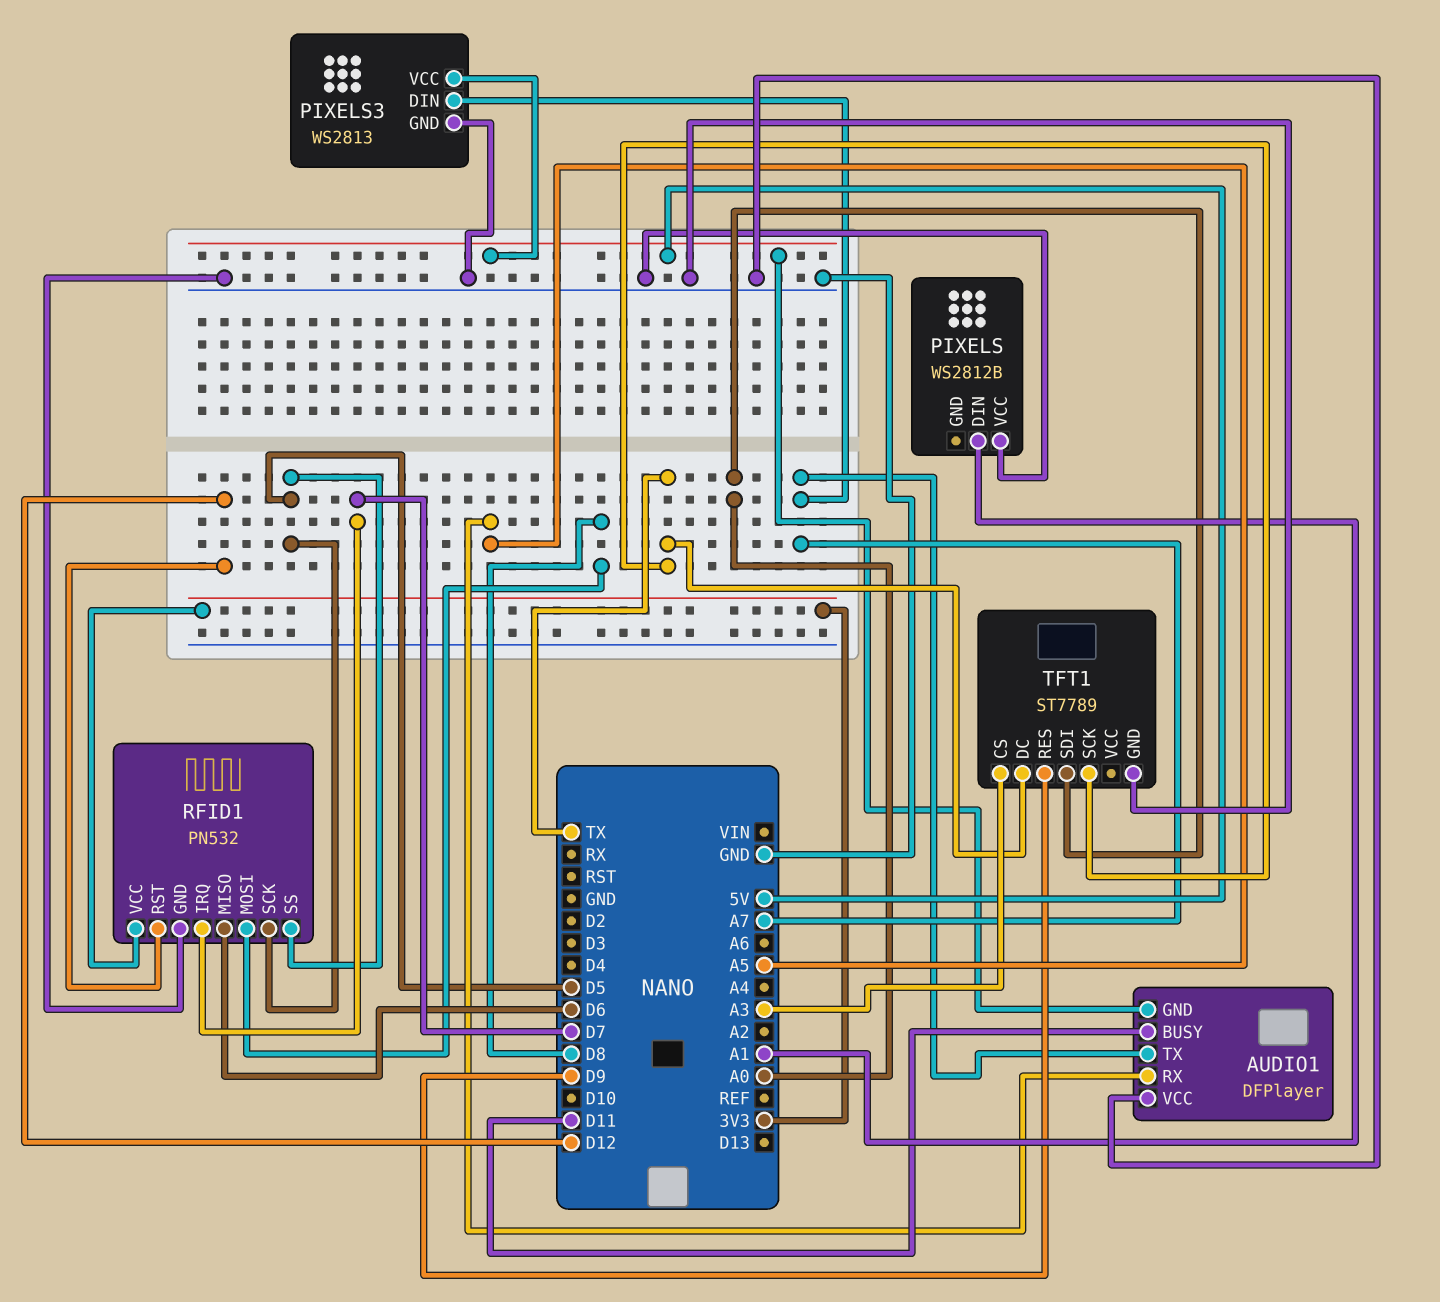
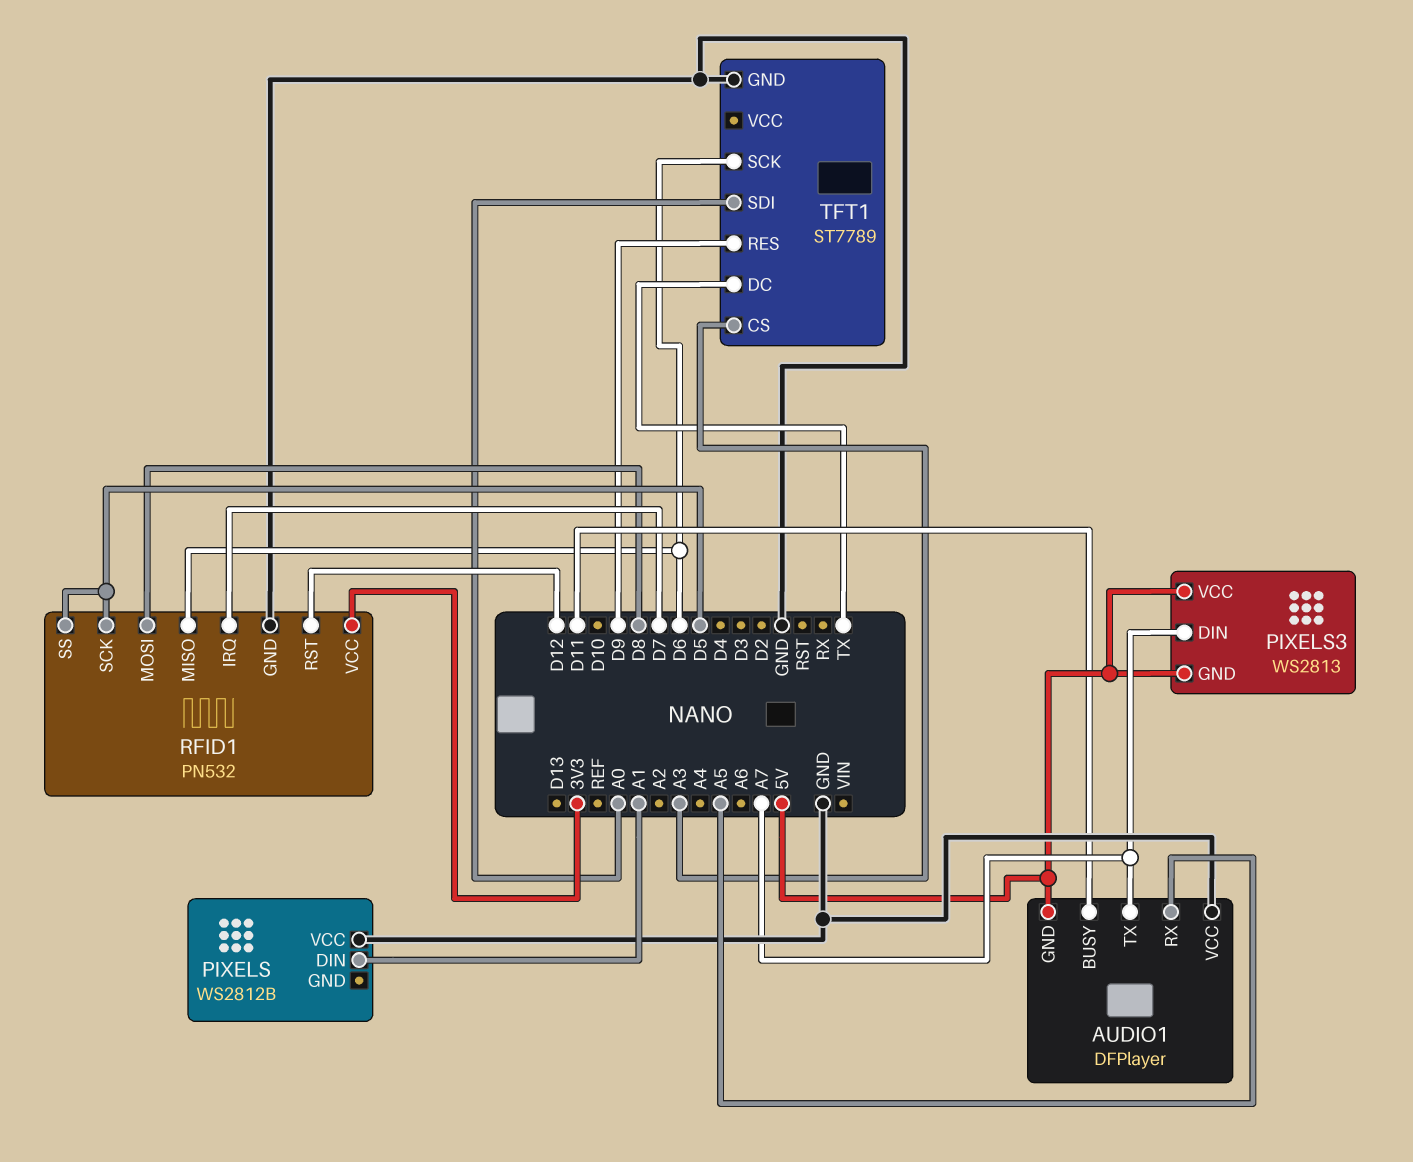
PIXELS3 pin GND: GND -> 5V
TFT1 pin SCK: TX -> D6

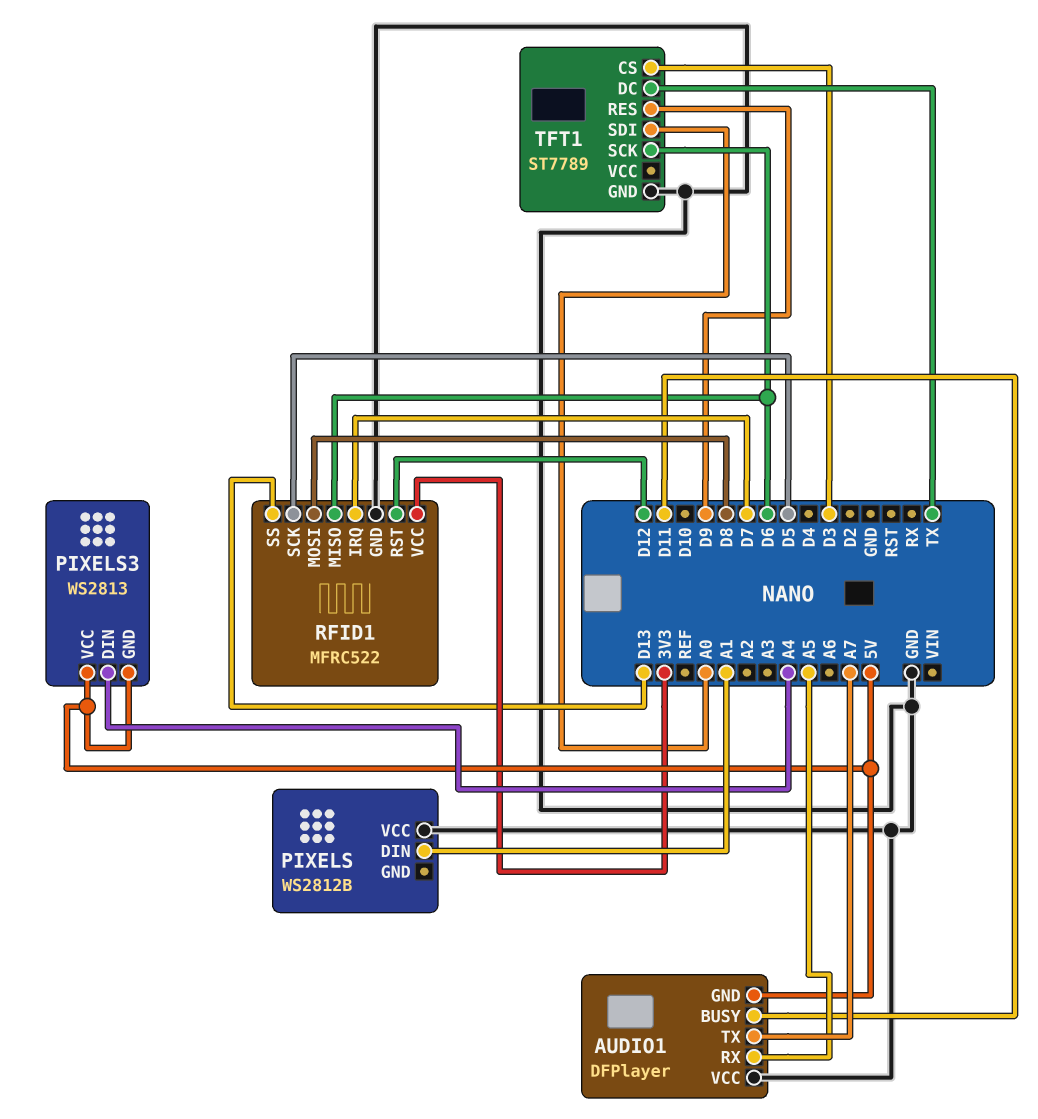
PIXELS3 pin DIN: A7 -> A4
RFID1: PN532 -> MFRC522
RFID1 pin SS: D5 -> D13
TFT1 pin CS: A3 -> D3

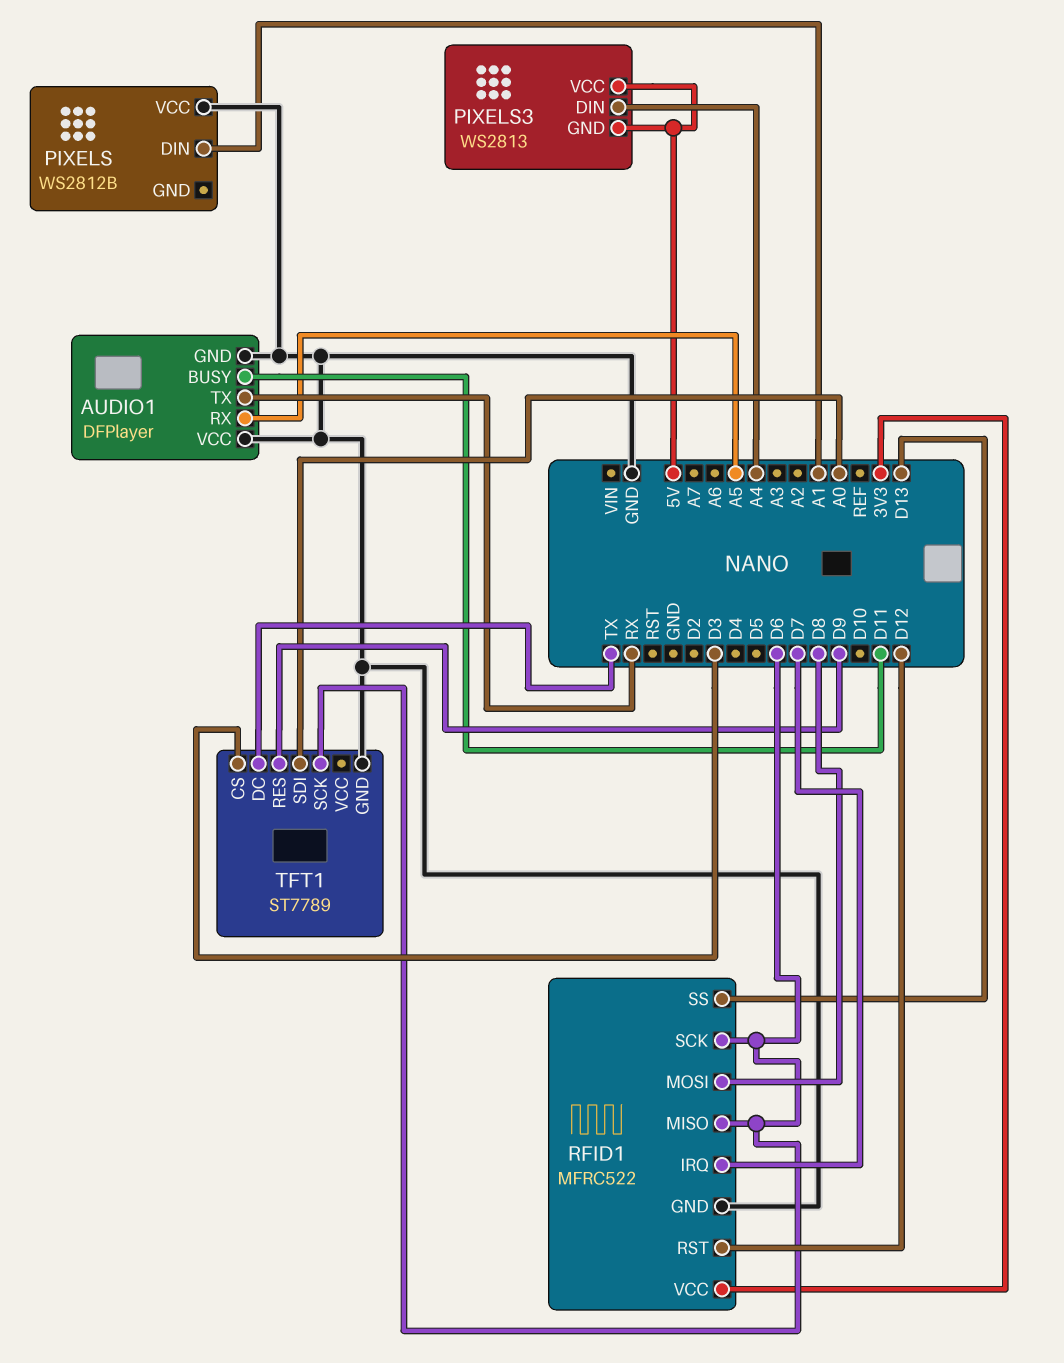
AUDIO1 pin GND: 5V -> GND
AUDIO1 pin TX: A7 -> RX
RFID1 pin SCK: D5 -> D6

